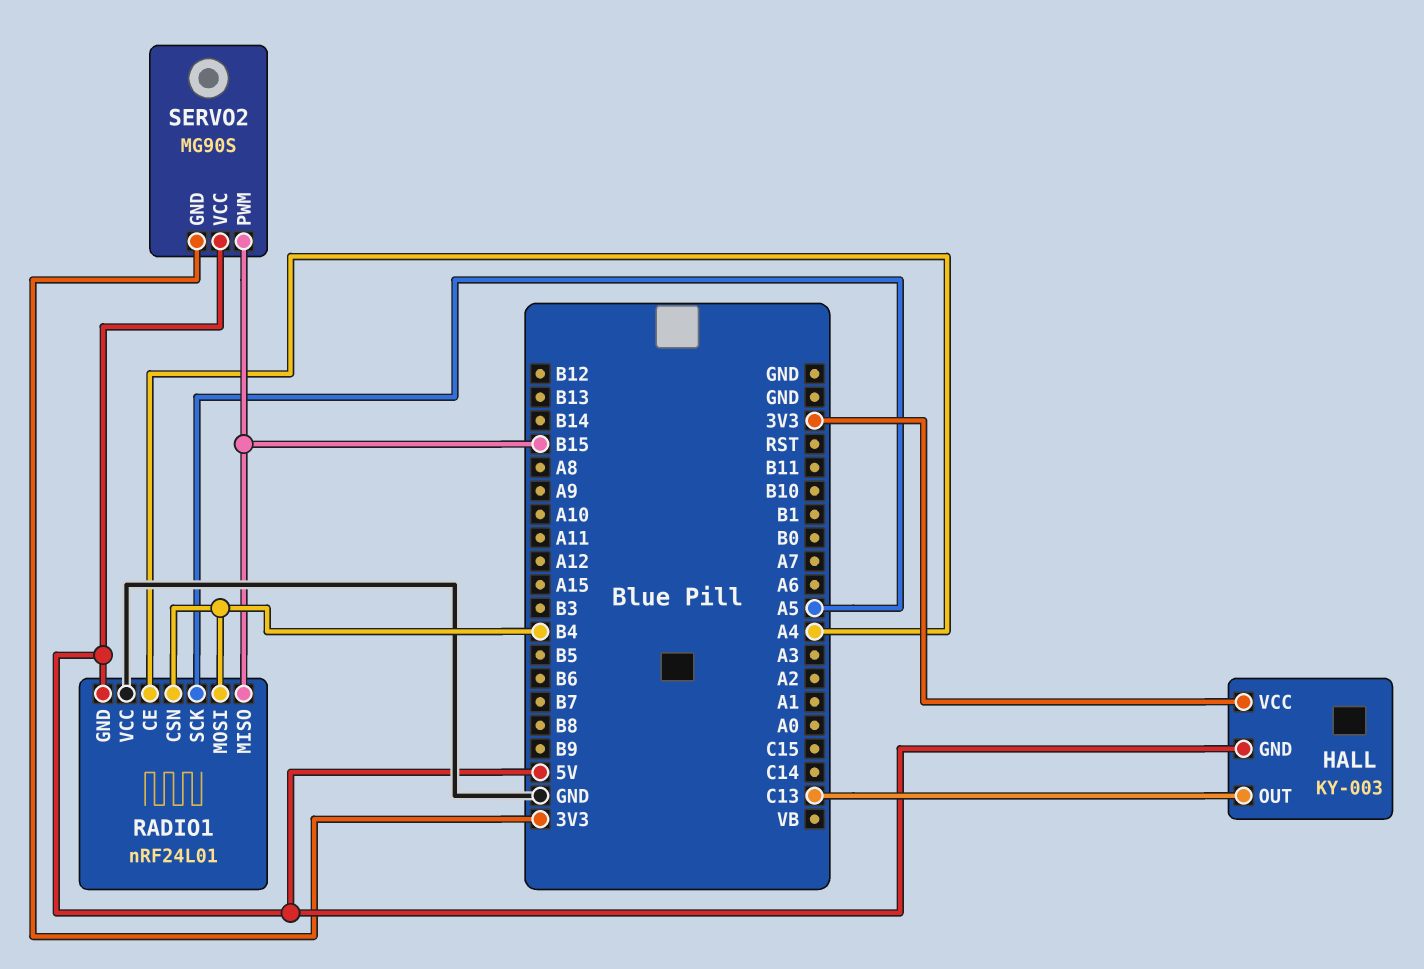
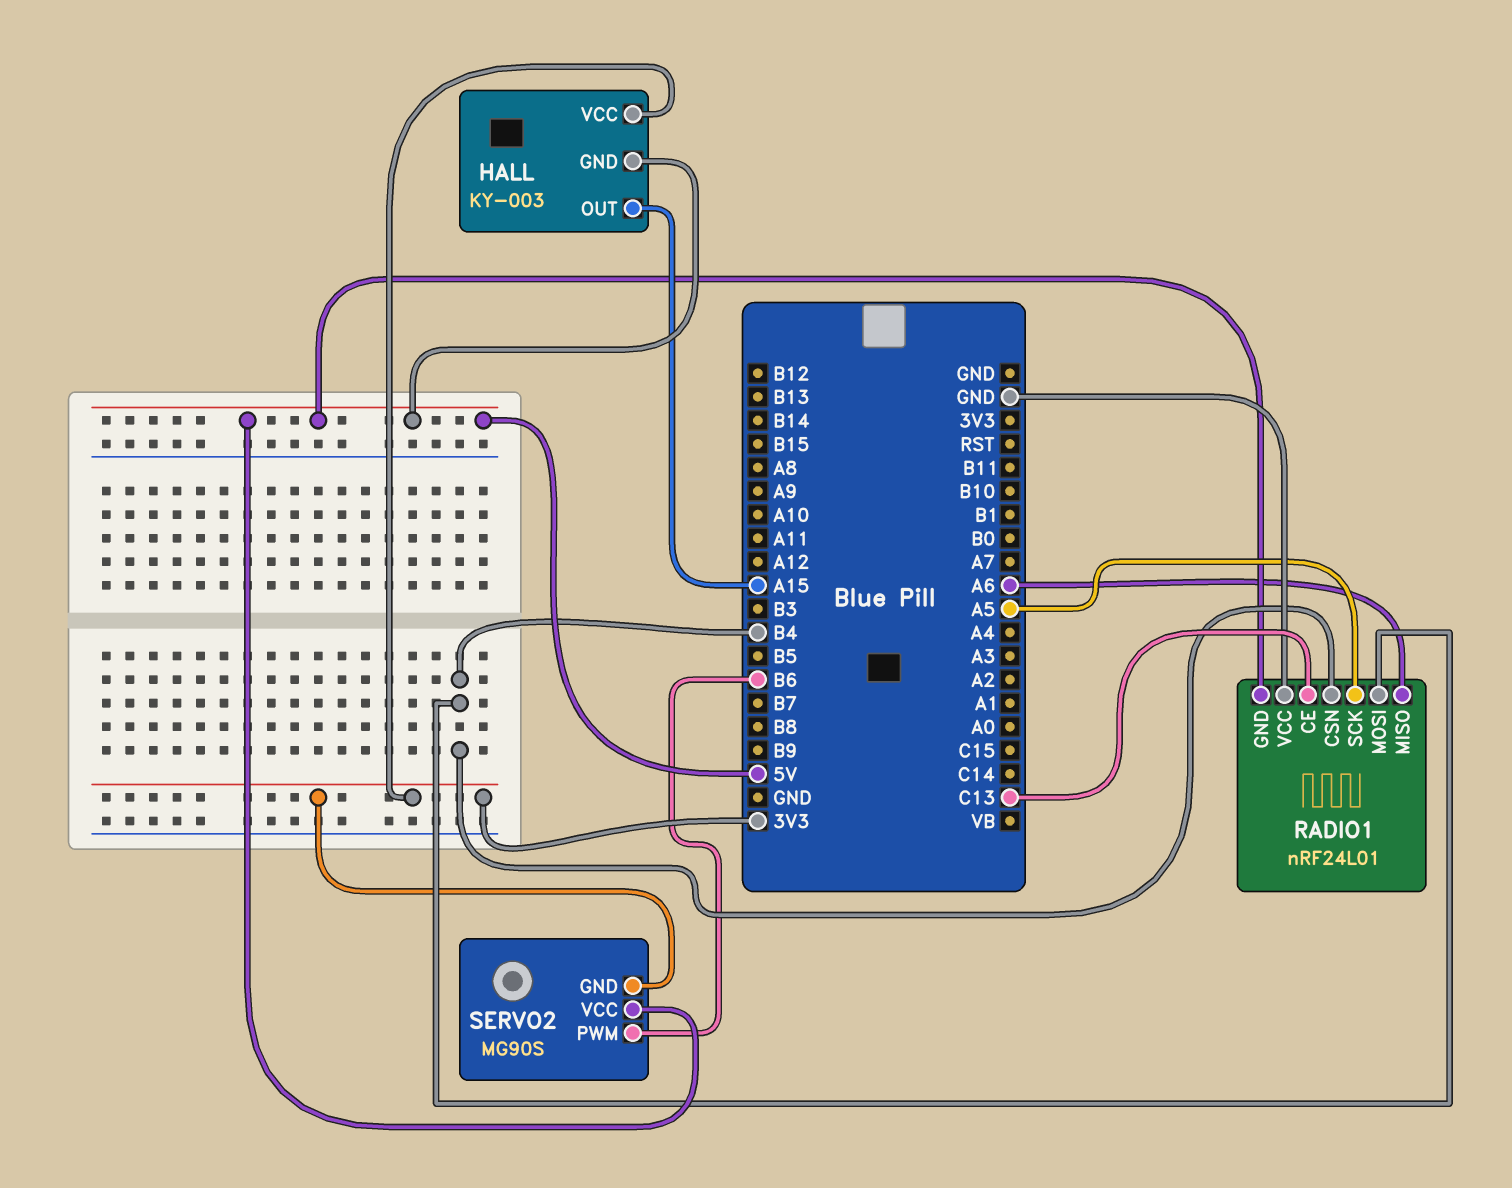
HALL pin OUT: C13 -> A15
RADIO1 pin CE: A4 -> C13
RADIO1 pin MISO: B15 -> A6
SERVO2 pin PWM: B15 -> B6

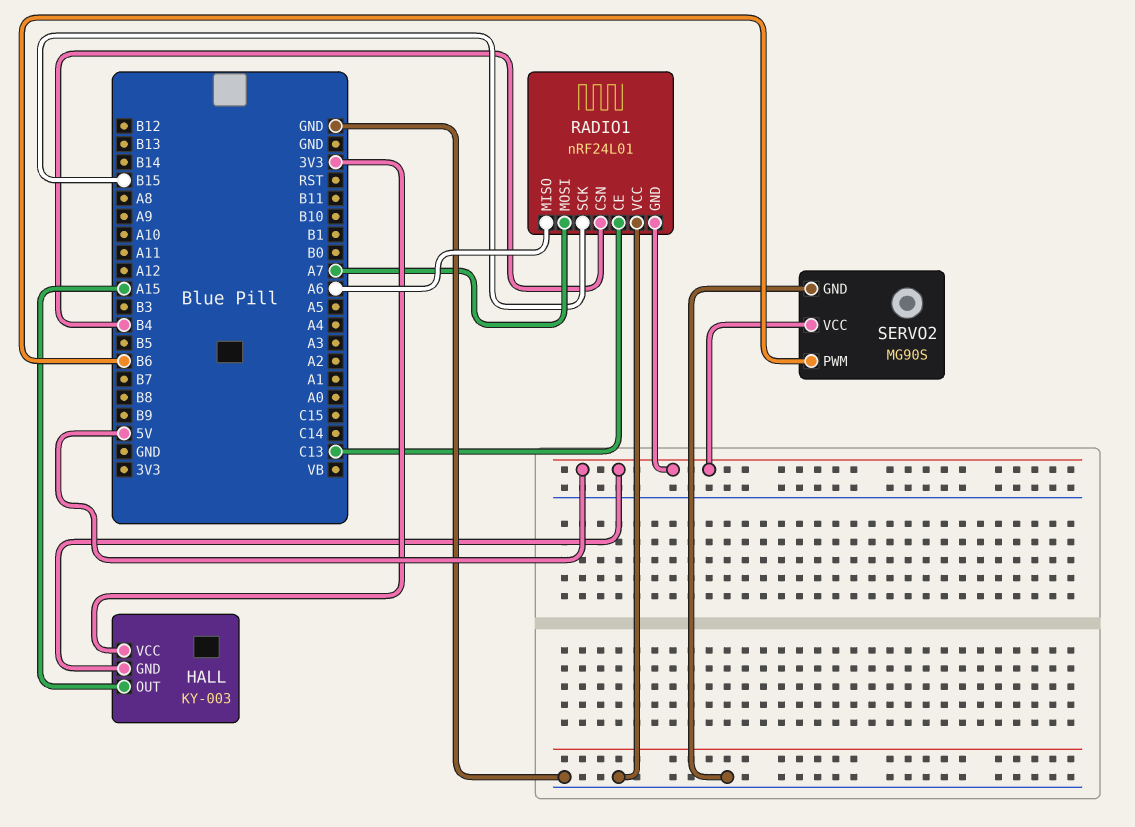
RADIO1 pin MOSI: B4 -> A7
RADIO1 pin SCK: A5 -> B15
SERVO2 pin GND: 3V3 -> GND

